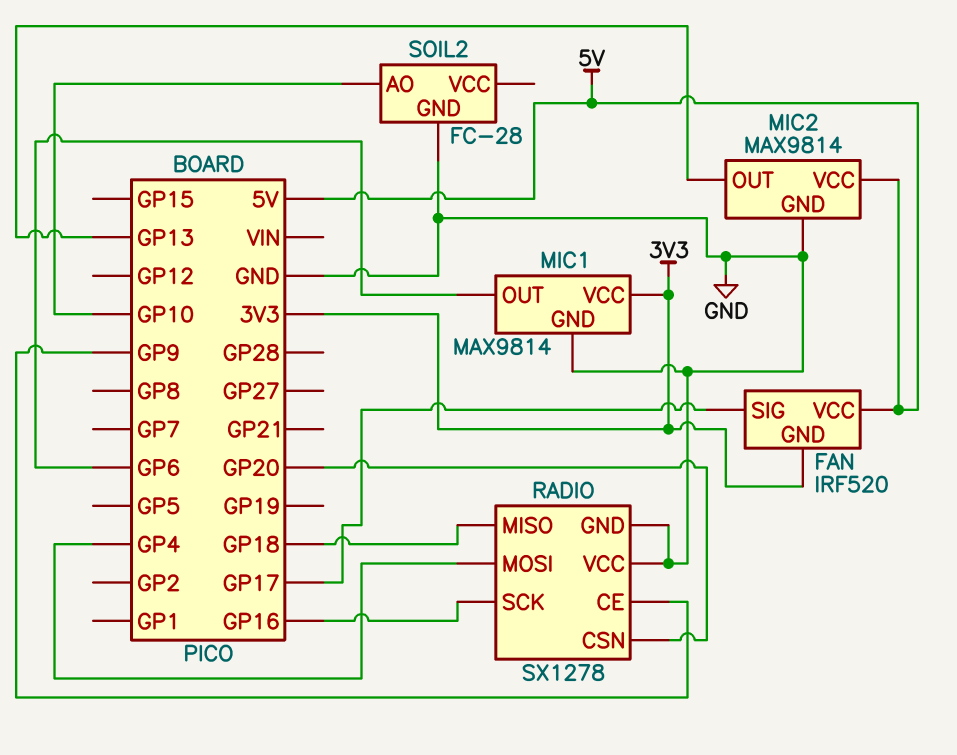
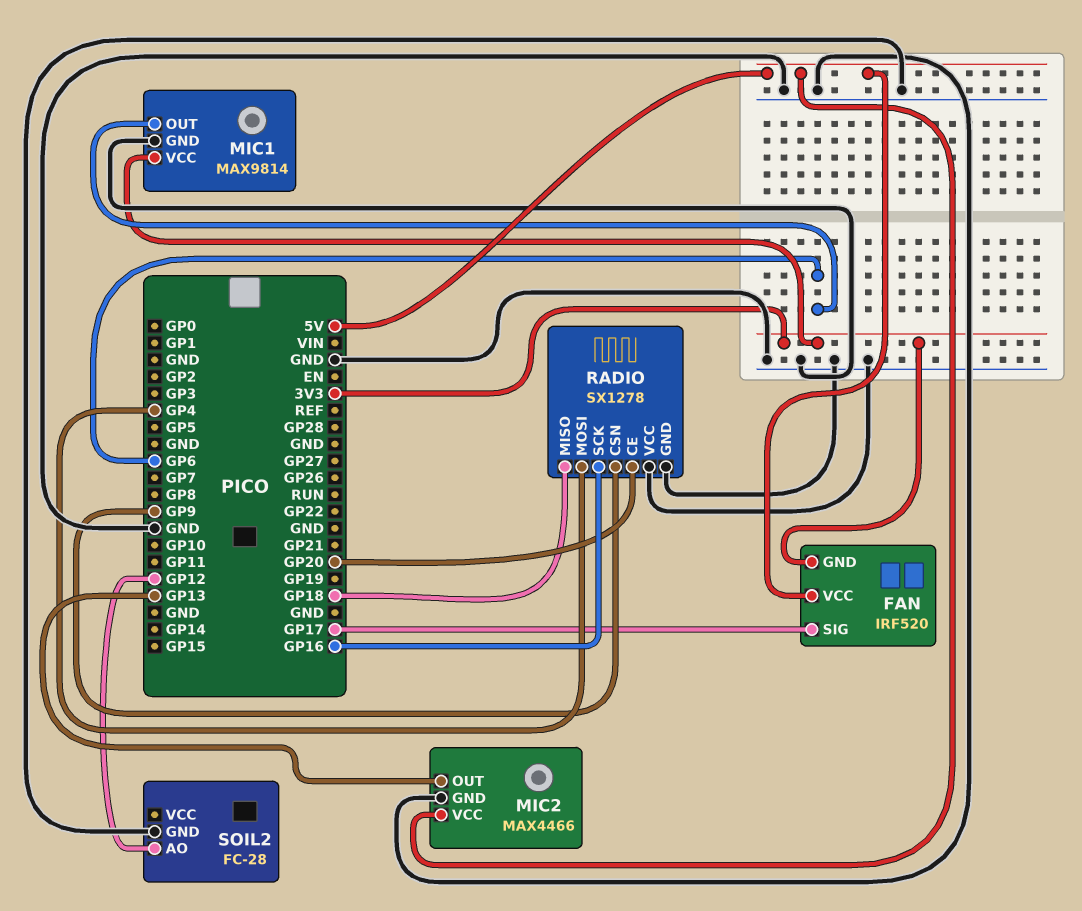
MIC2: MAX9814 -> MAX4466
RADIO pin CE: GP9 -> GP20
RADIO pin CSN: GP20 -> GP9
SOIL2 pin AO: GP10 -> GP12

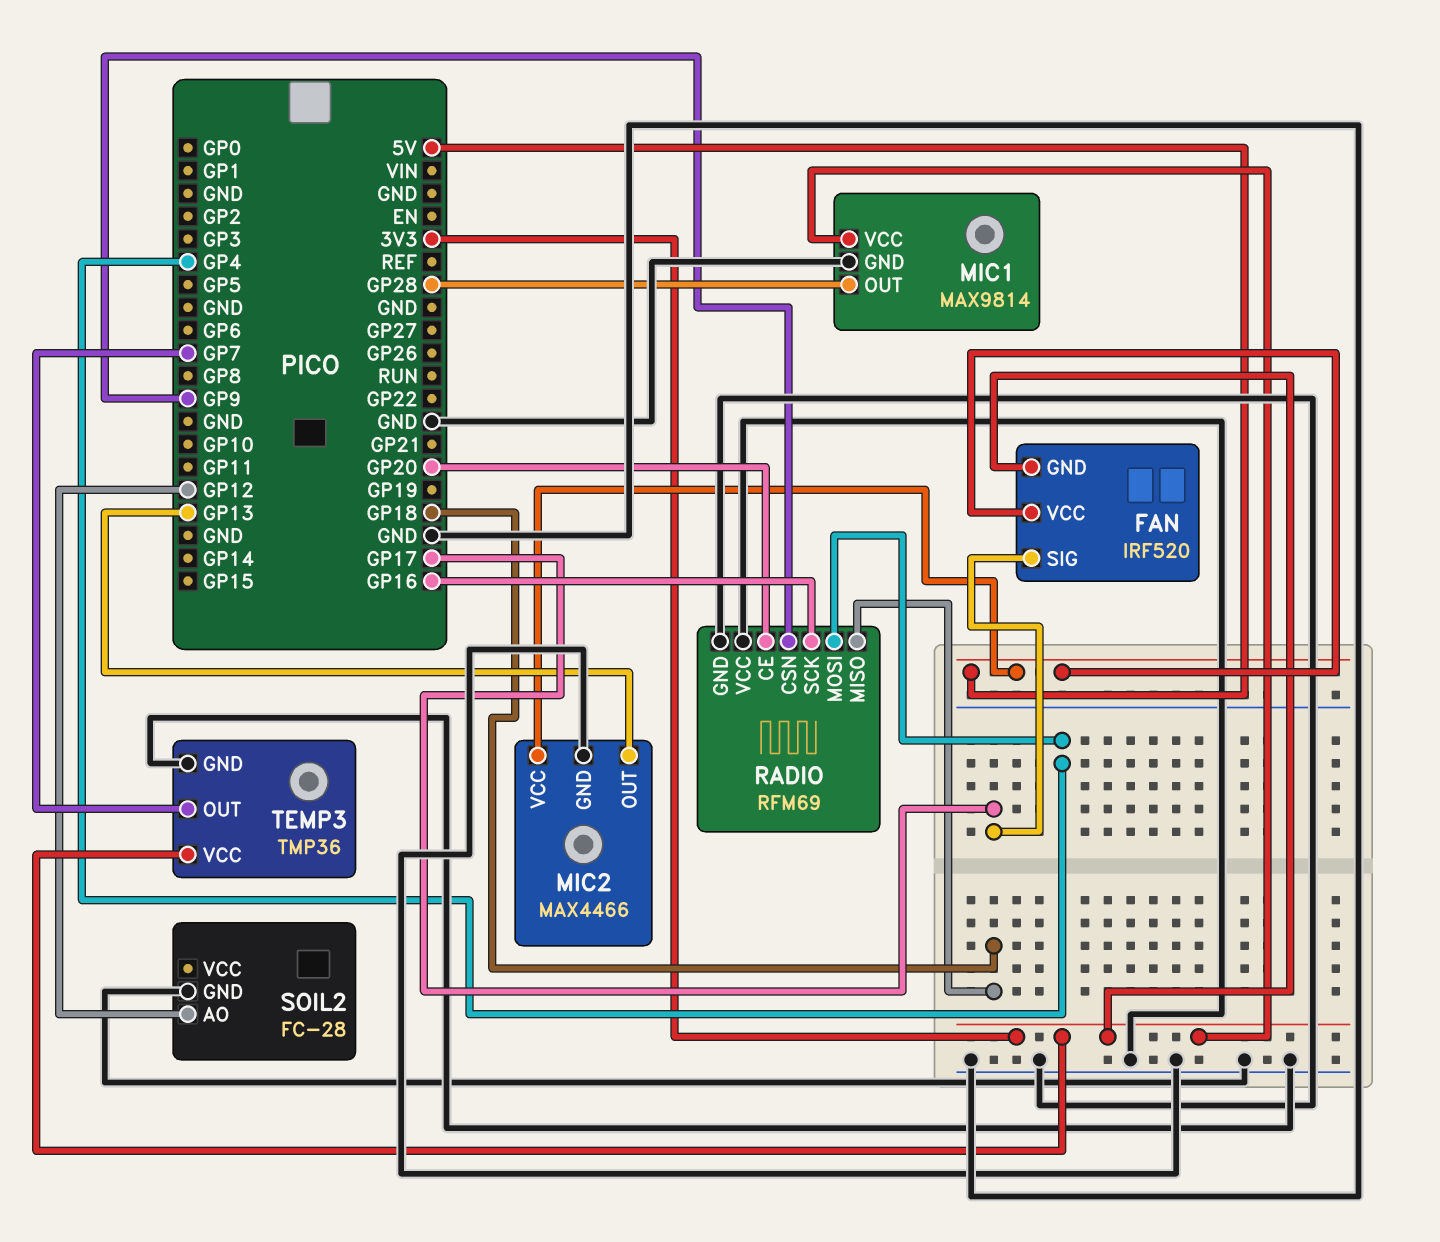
MIC1 pin OUT: GP6 -> GP28
RADIO: SX1278 -> RFM69
TEMP3: none -> TMP36
TEMP3 pin GND: none -> GND
TEMP3 pin OUT: none -> GP7
TEMP3 pin VCC: none -> 3V3

